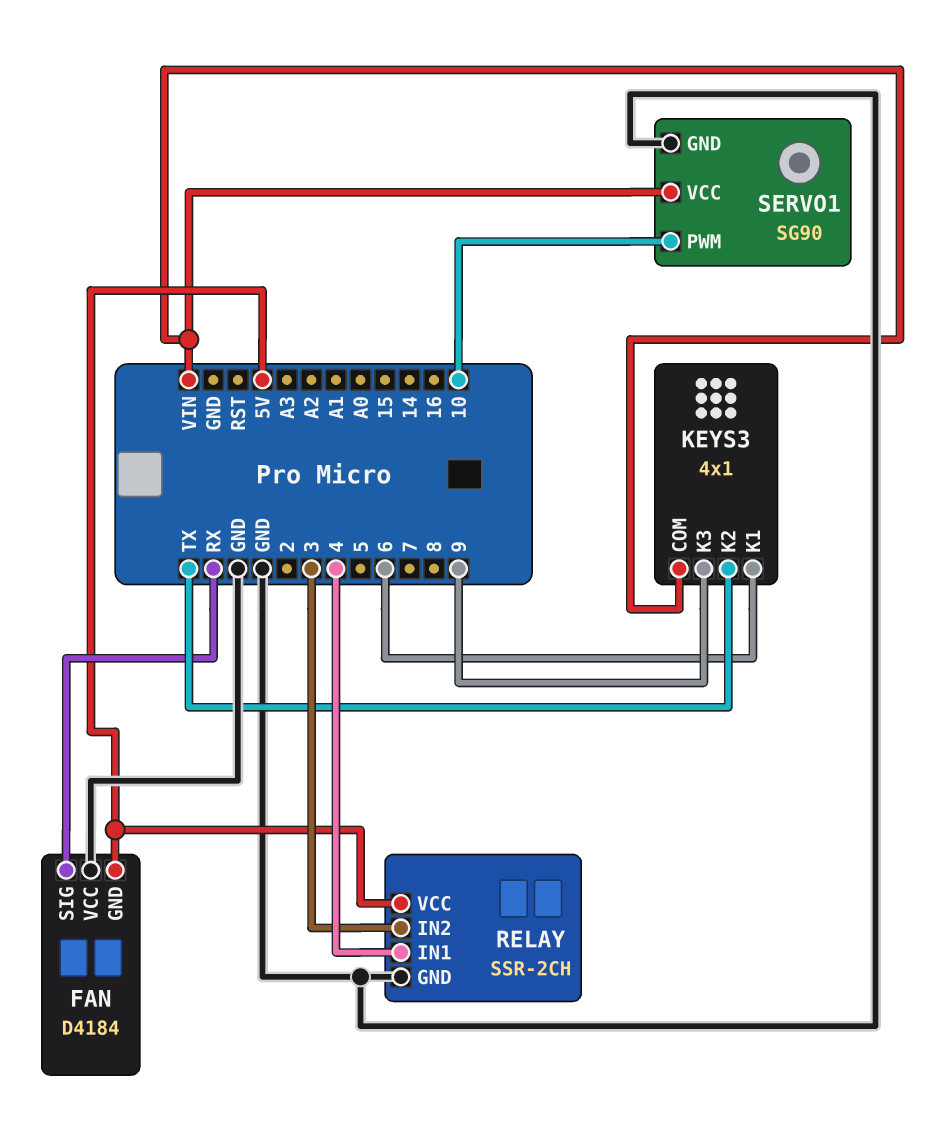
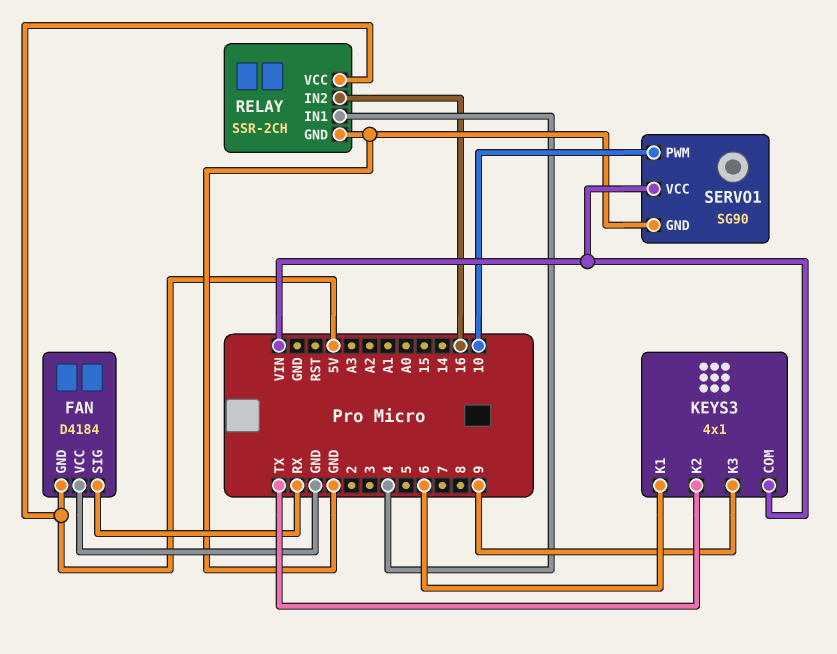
RELAY pin IN2: 3 -> 16

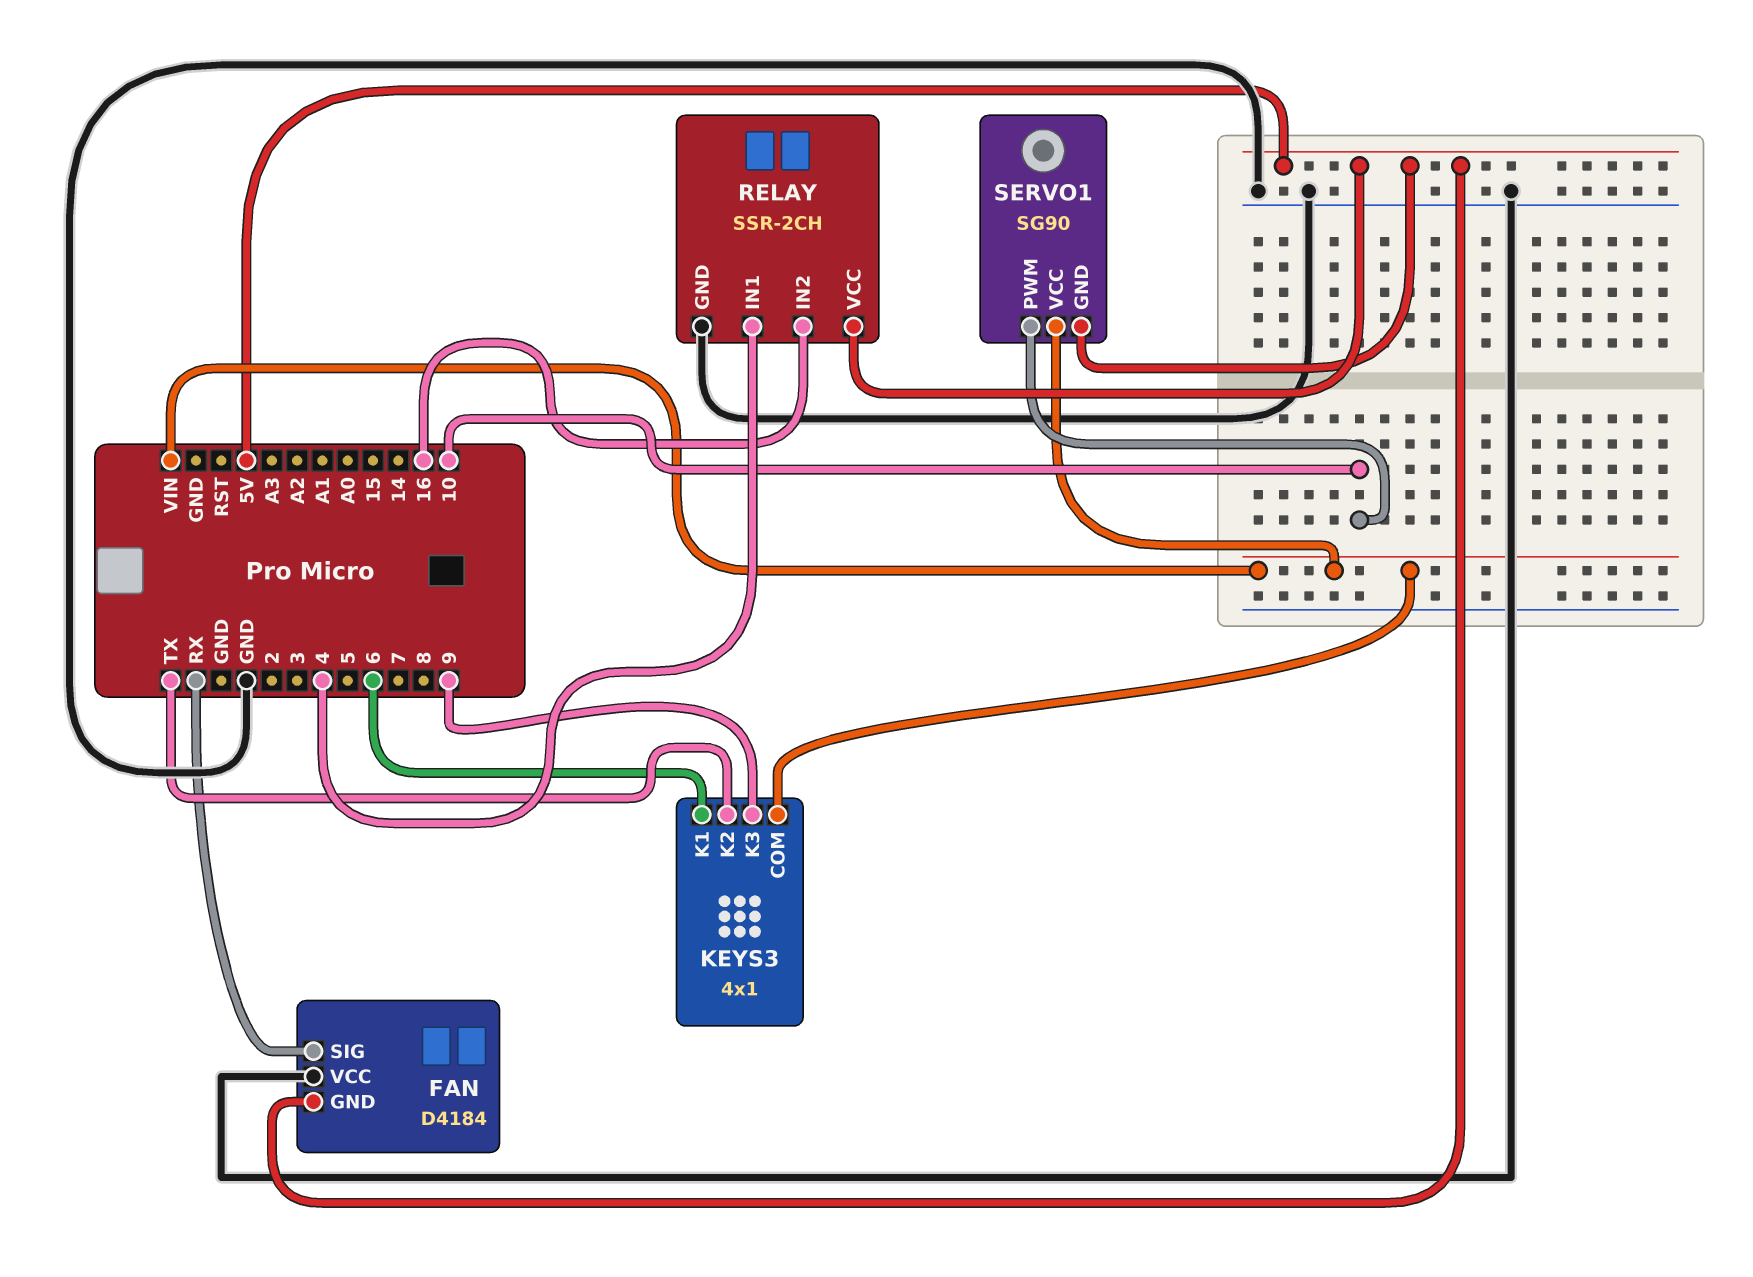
SERVO1 pin GND: GND -> 5V

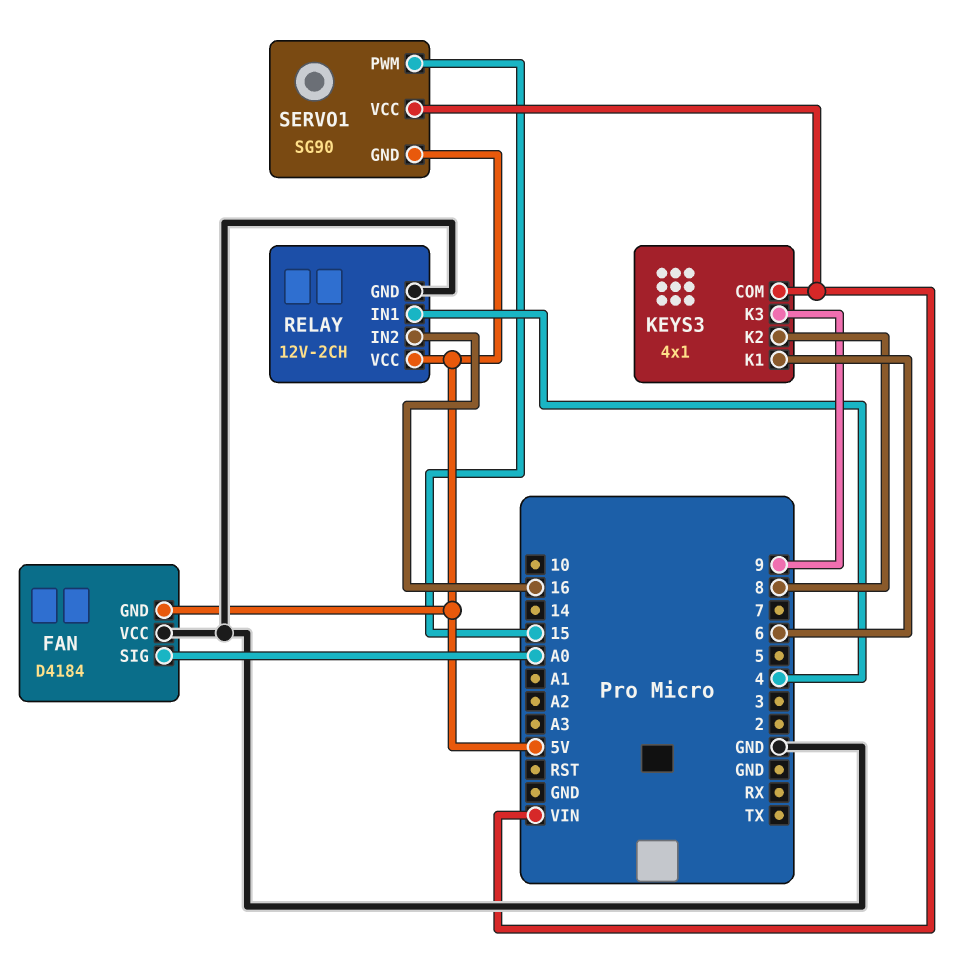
FAN pin SIG: RX -> A0
KEYS3 pin K2: TX -> 8
RELAY: SSR-2CH -> 12V-2CH
SERVO1 pin PWM: 10 -> 15

